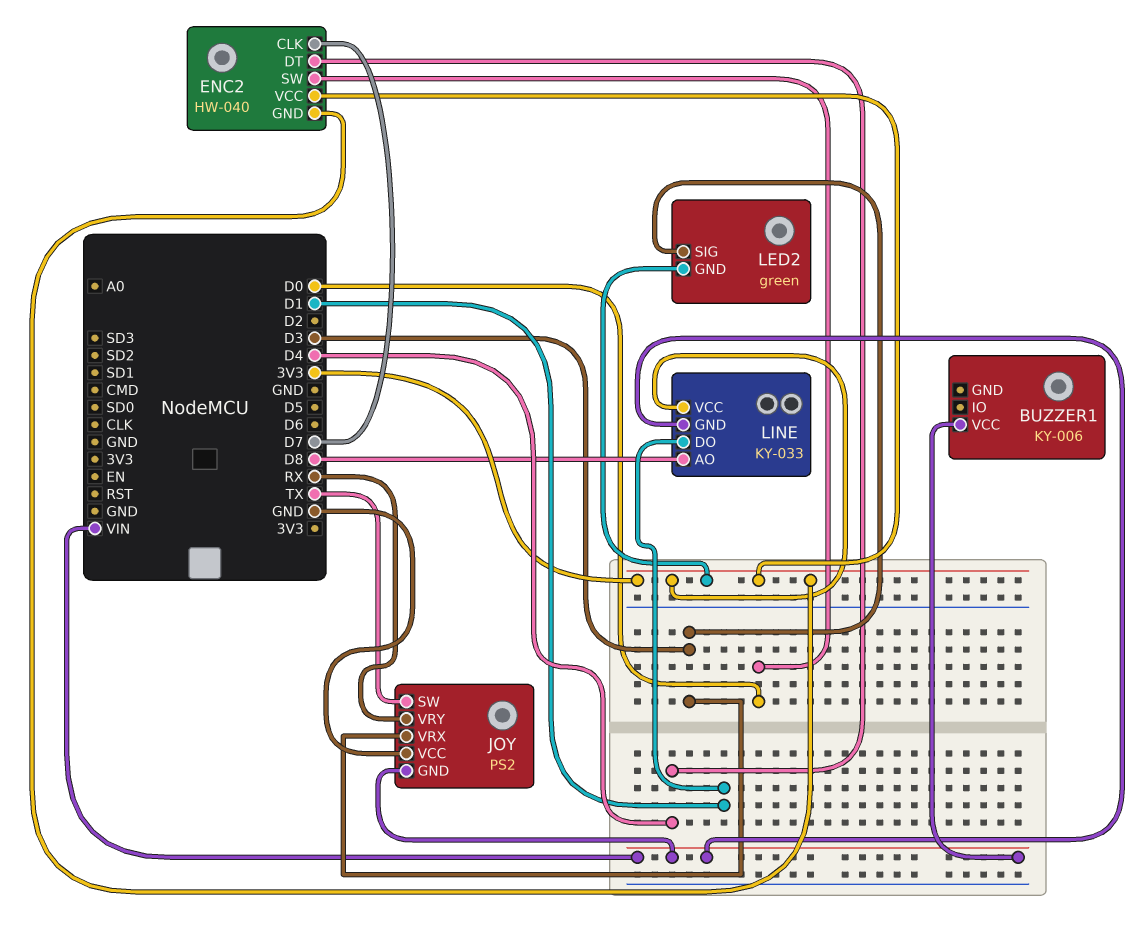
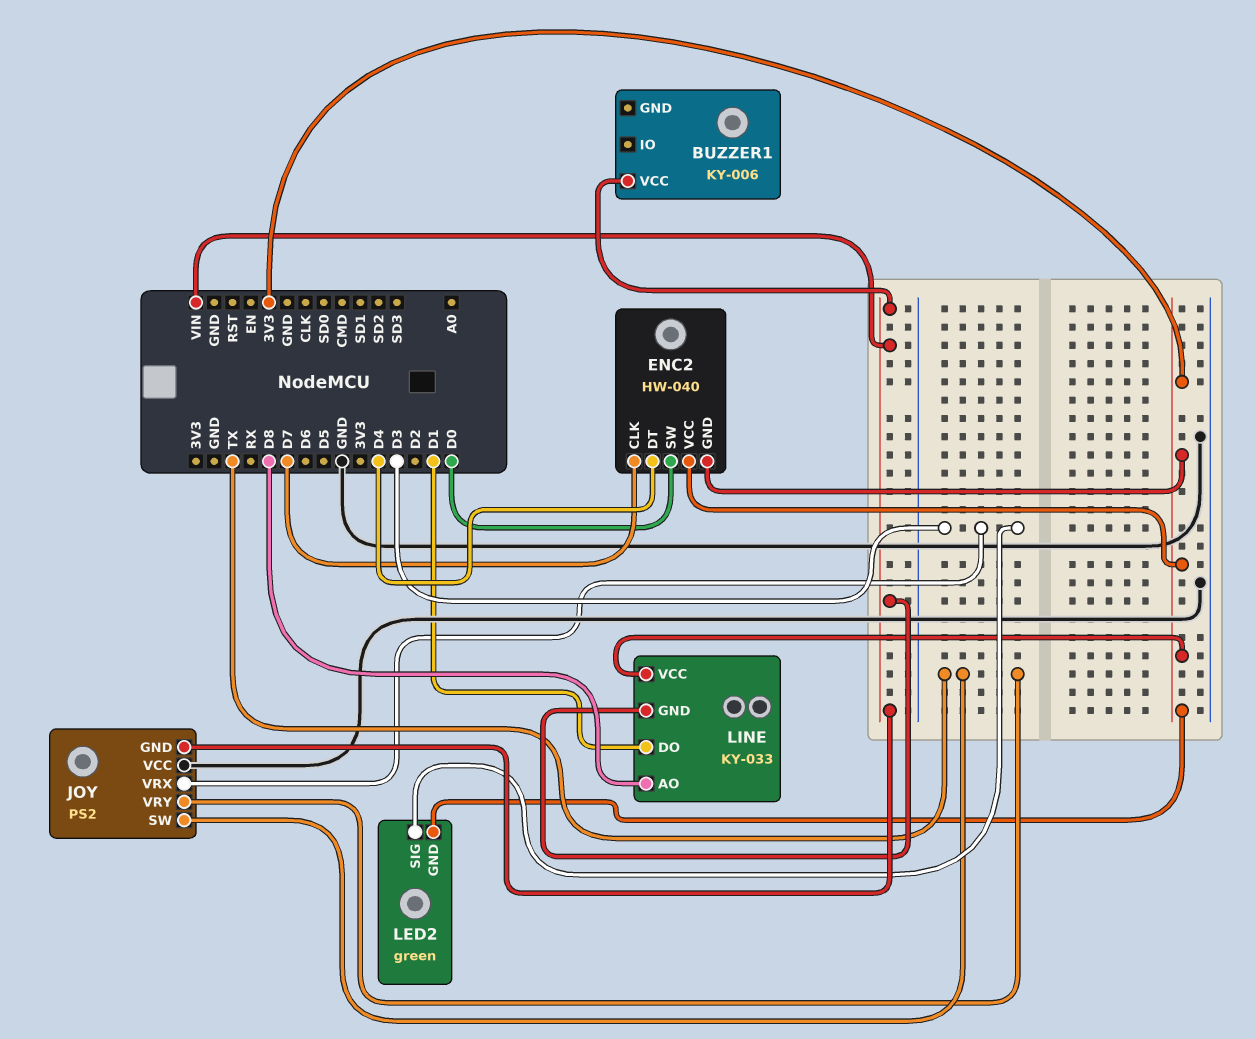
JOY pin VRY: RX -> TX

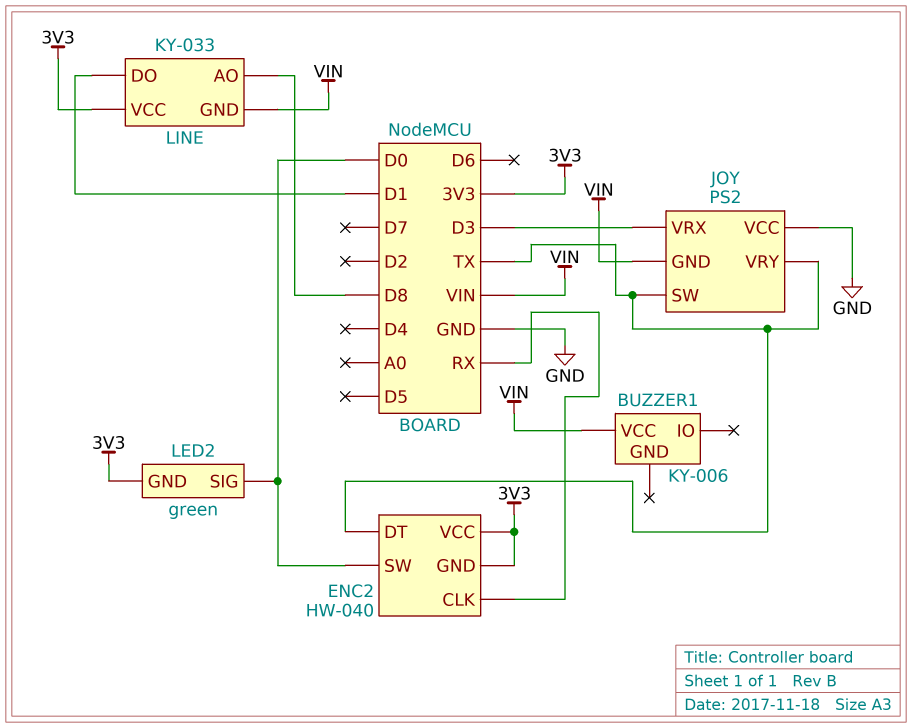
ENC2 pin CLK: D7 -> RX
ENC2 pin DT: D4 -> TX
LED2 pin SIG: D3 -> D0

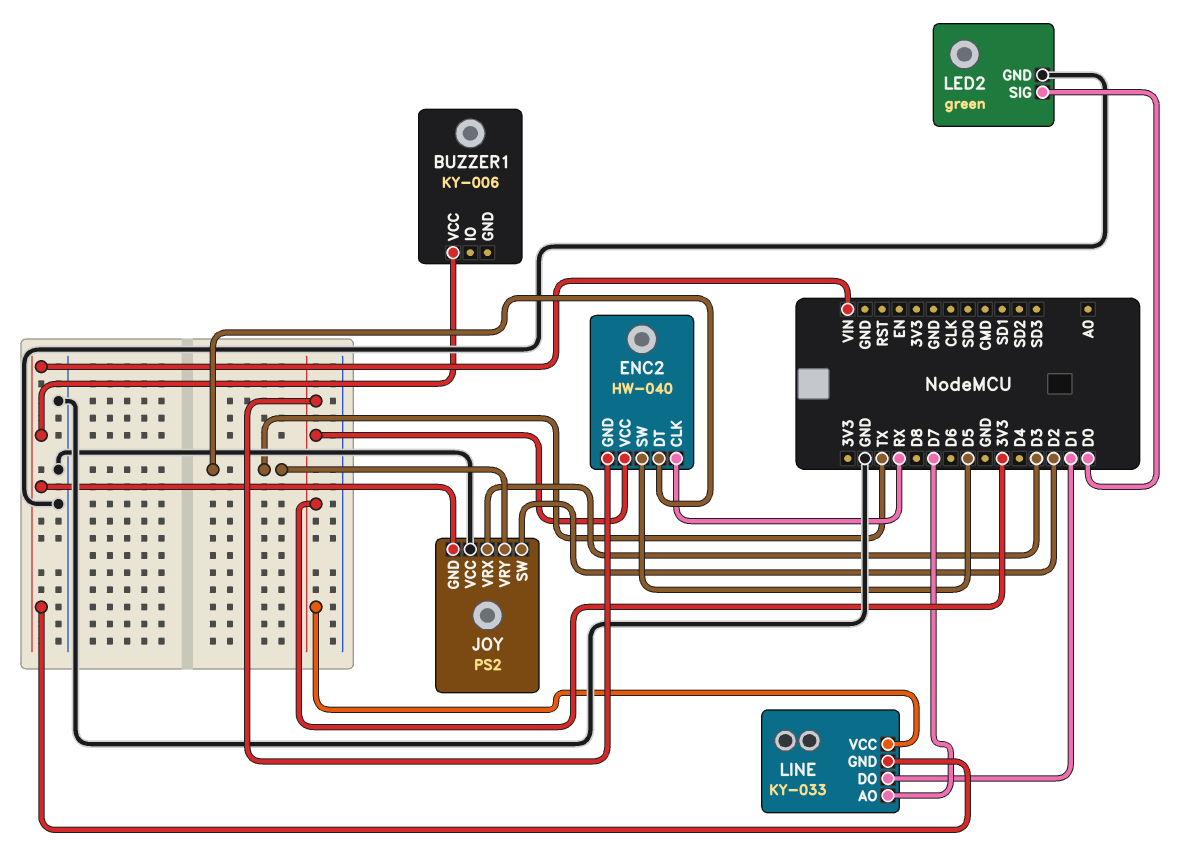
ENC2 pin SW: D0 -> D5
JOY pin SW: TX -> D2
LED2 pin GND: 3V3 -> GND
LINE pin AO: D8 -> D7

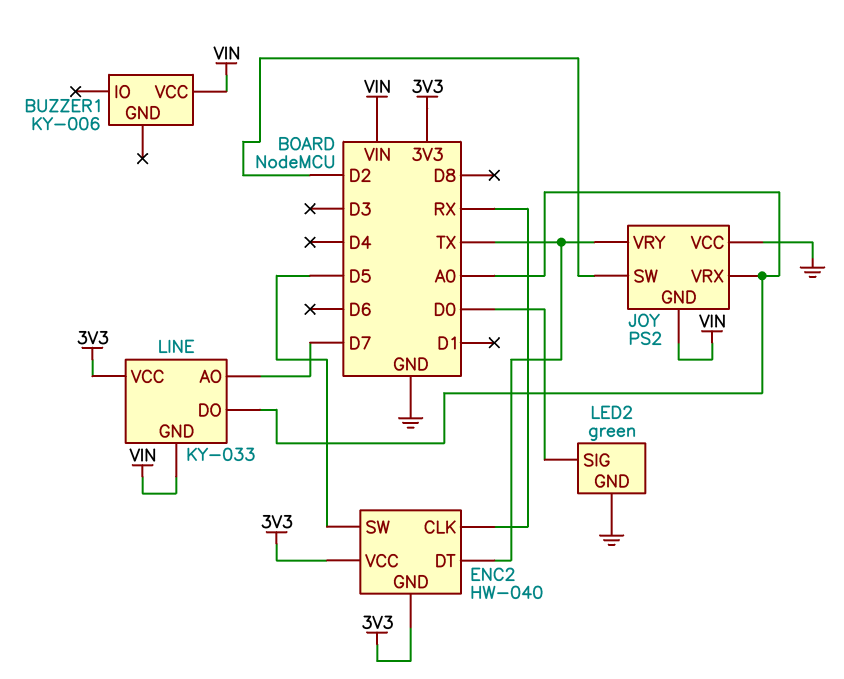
JOY pin VRX: D3 -> A0
LINE pin DO: D1 -> A0

